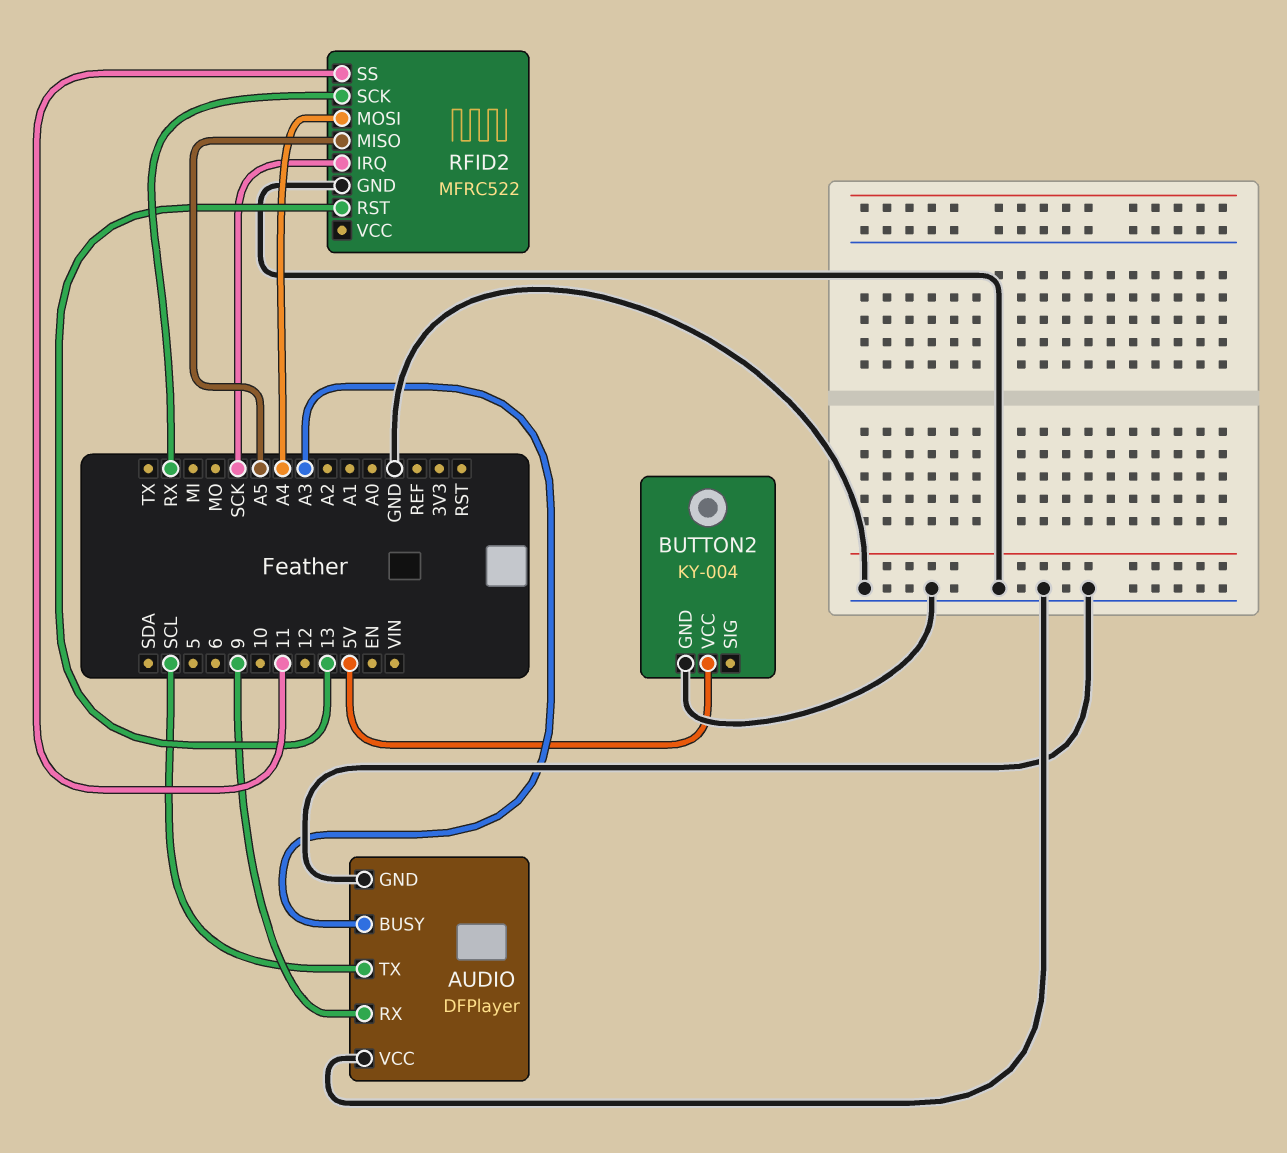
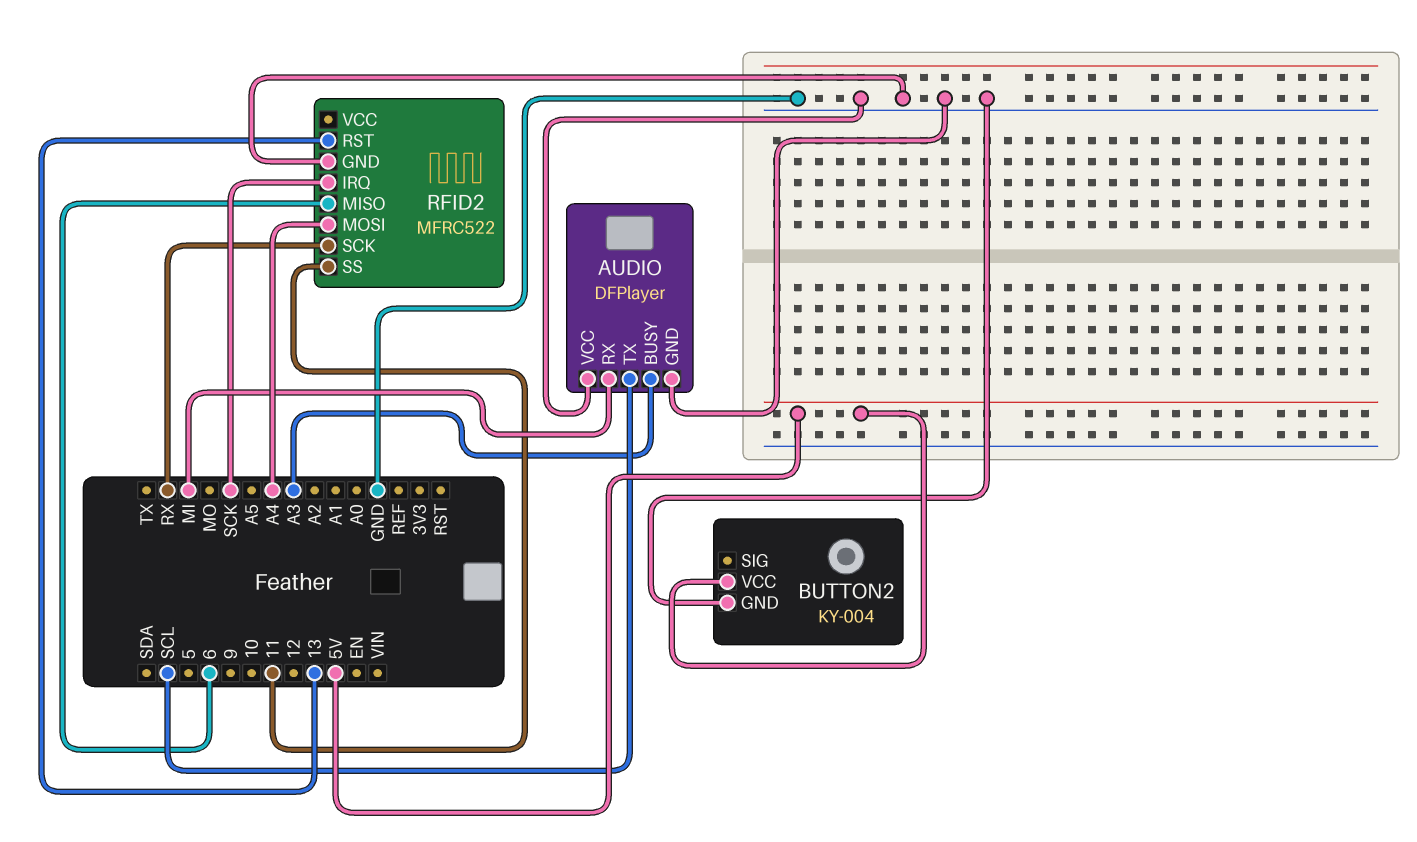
AUDIO pin RX: 9 -> MI
RFID2 pin MISO: A5 -> 6

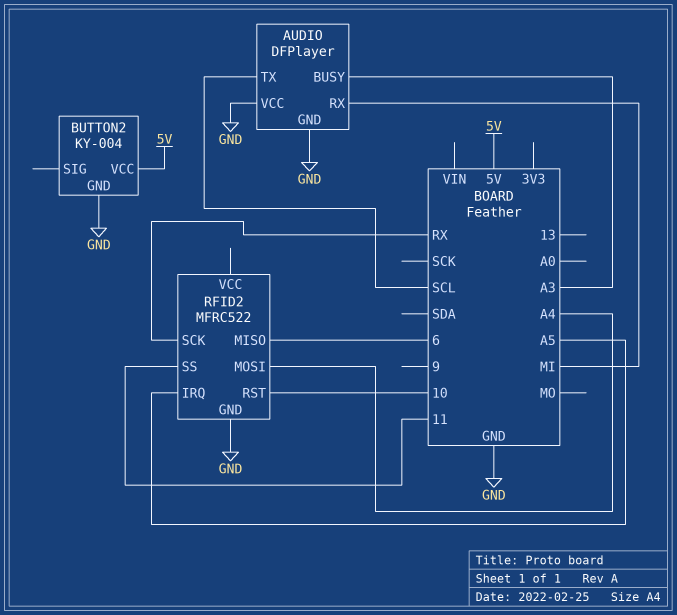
RFID2 pin IRQ: SCK -> A5
RFID2 pin RST: 13 -> 10

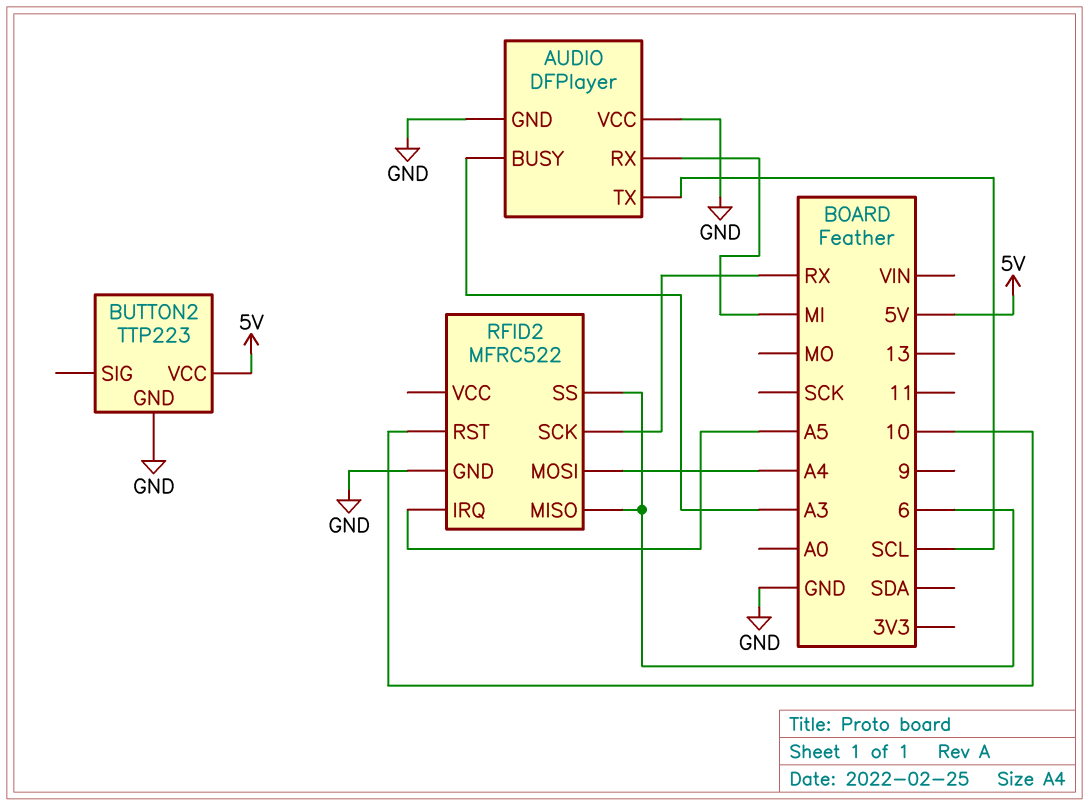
BUTTON2: KY-004 -> TTP223
RFID2 pin SS: 11 -> 6

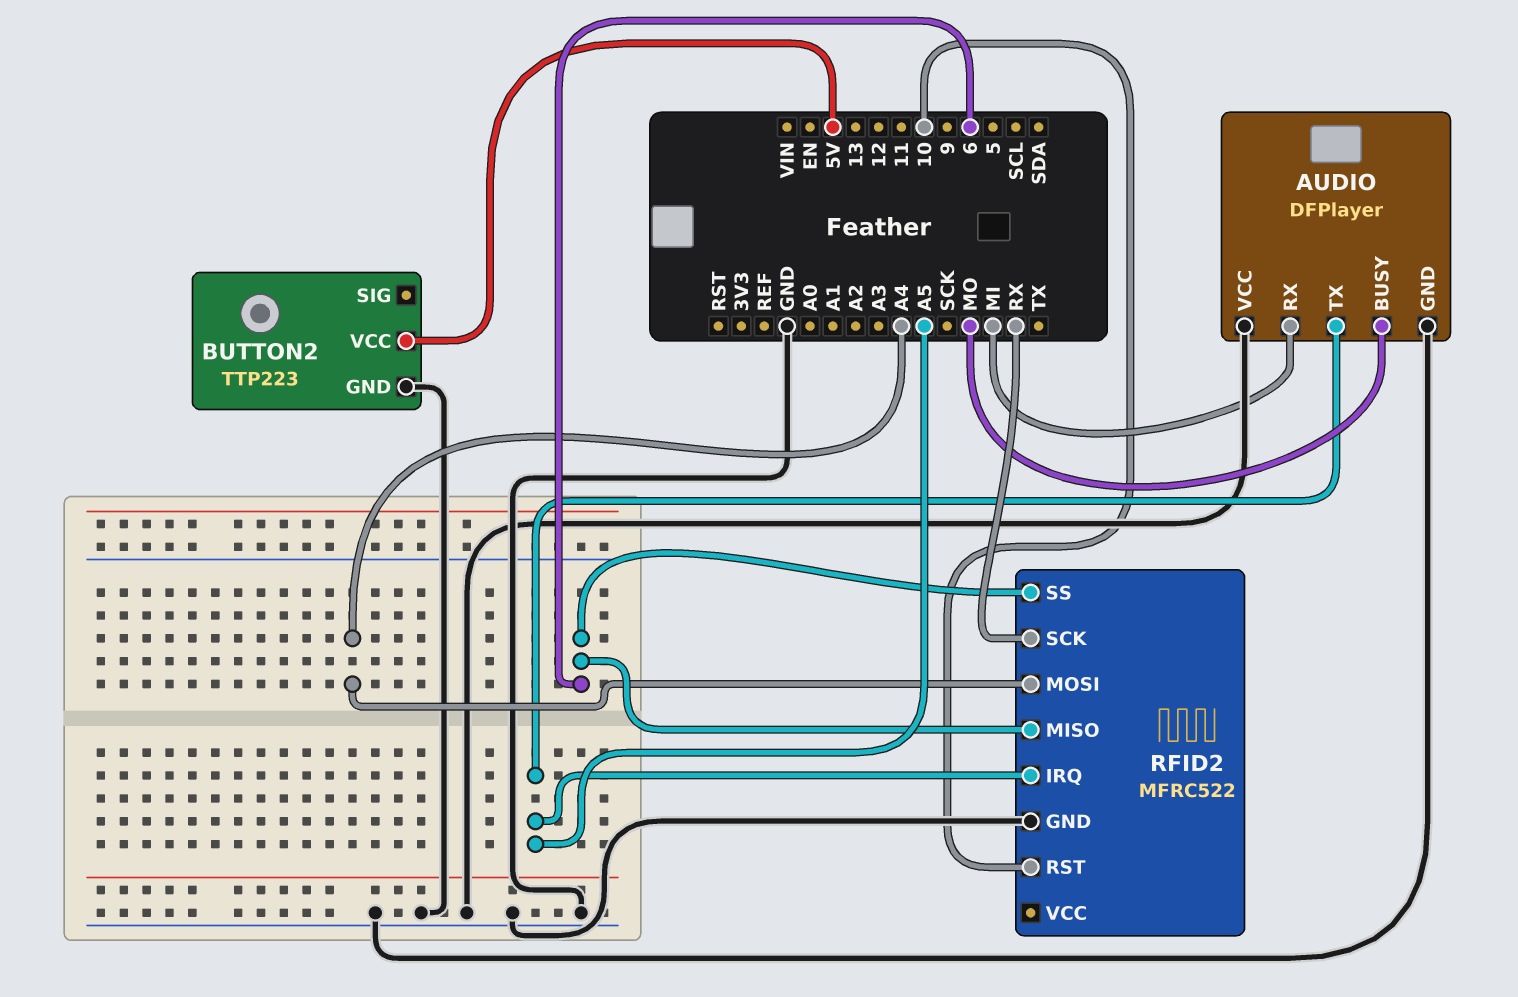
AUDIO pin BUSY: A3 -> MO
AUDIO pin TX: SCL -> A5

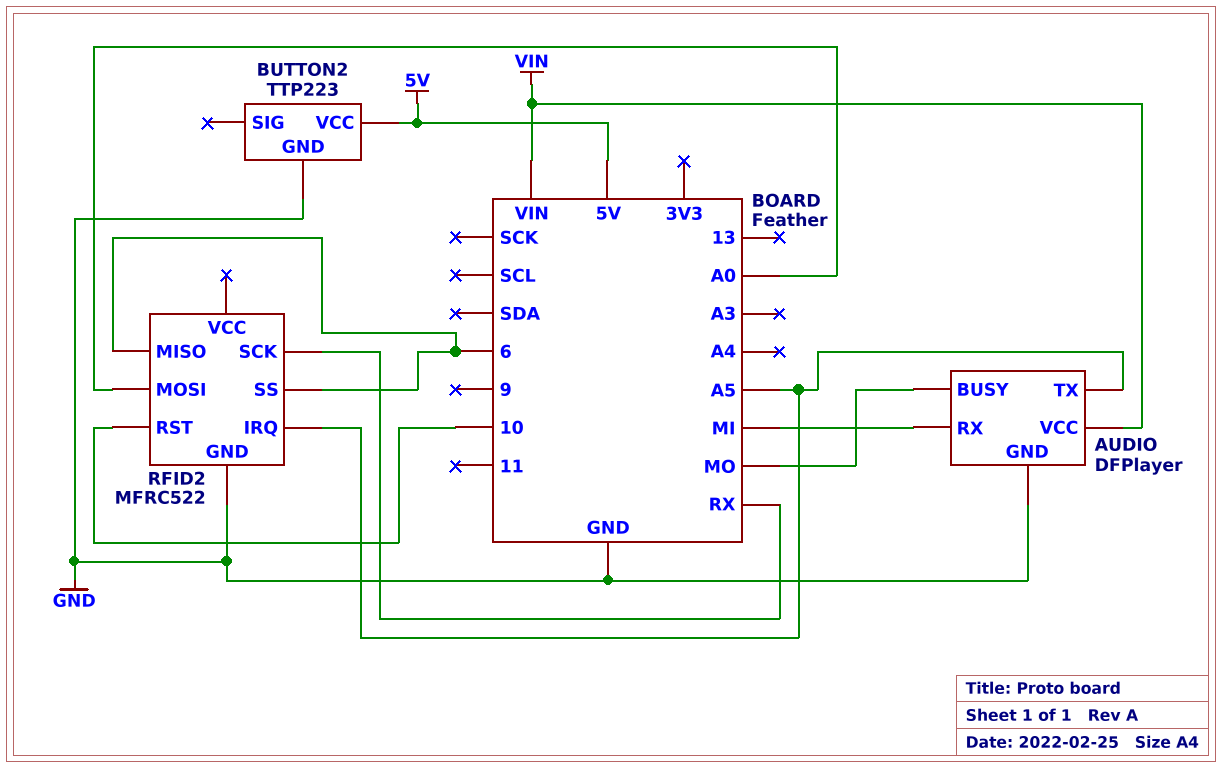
AUDIO pin VCC: GND -> VIN
RFID2 pin MOSI: A4 -> A0

